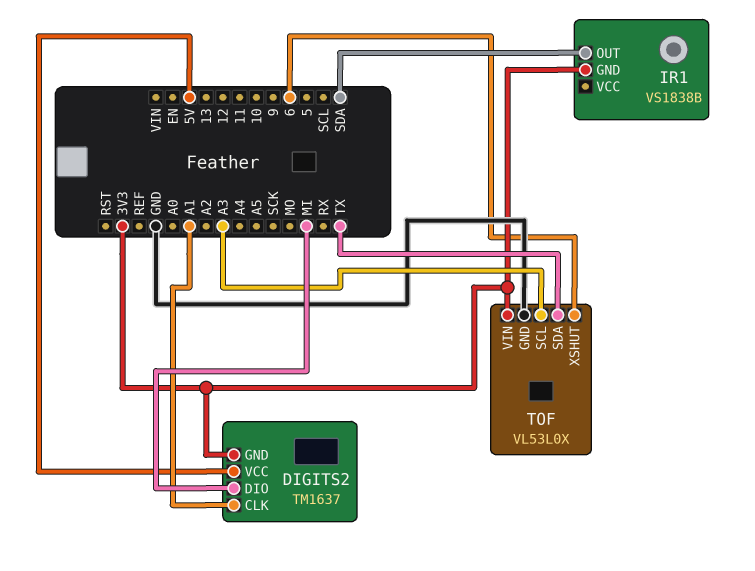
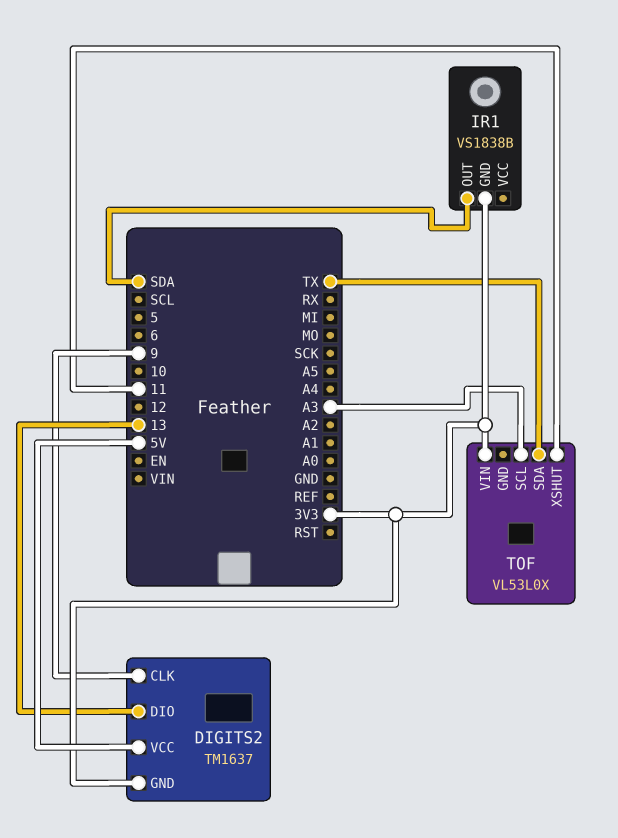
DIGITS2 pin CLK: A1 -> 9
DIGITS2 pin DIO: MI -> 13
TOF pin GND: GND -> none
TOF pin XSHUT: 6 -> 11

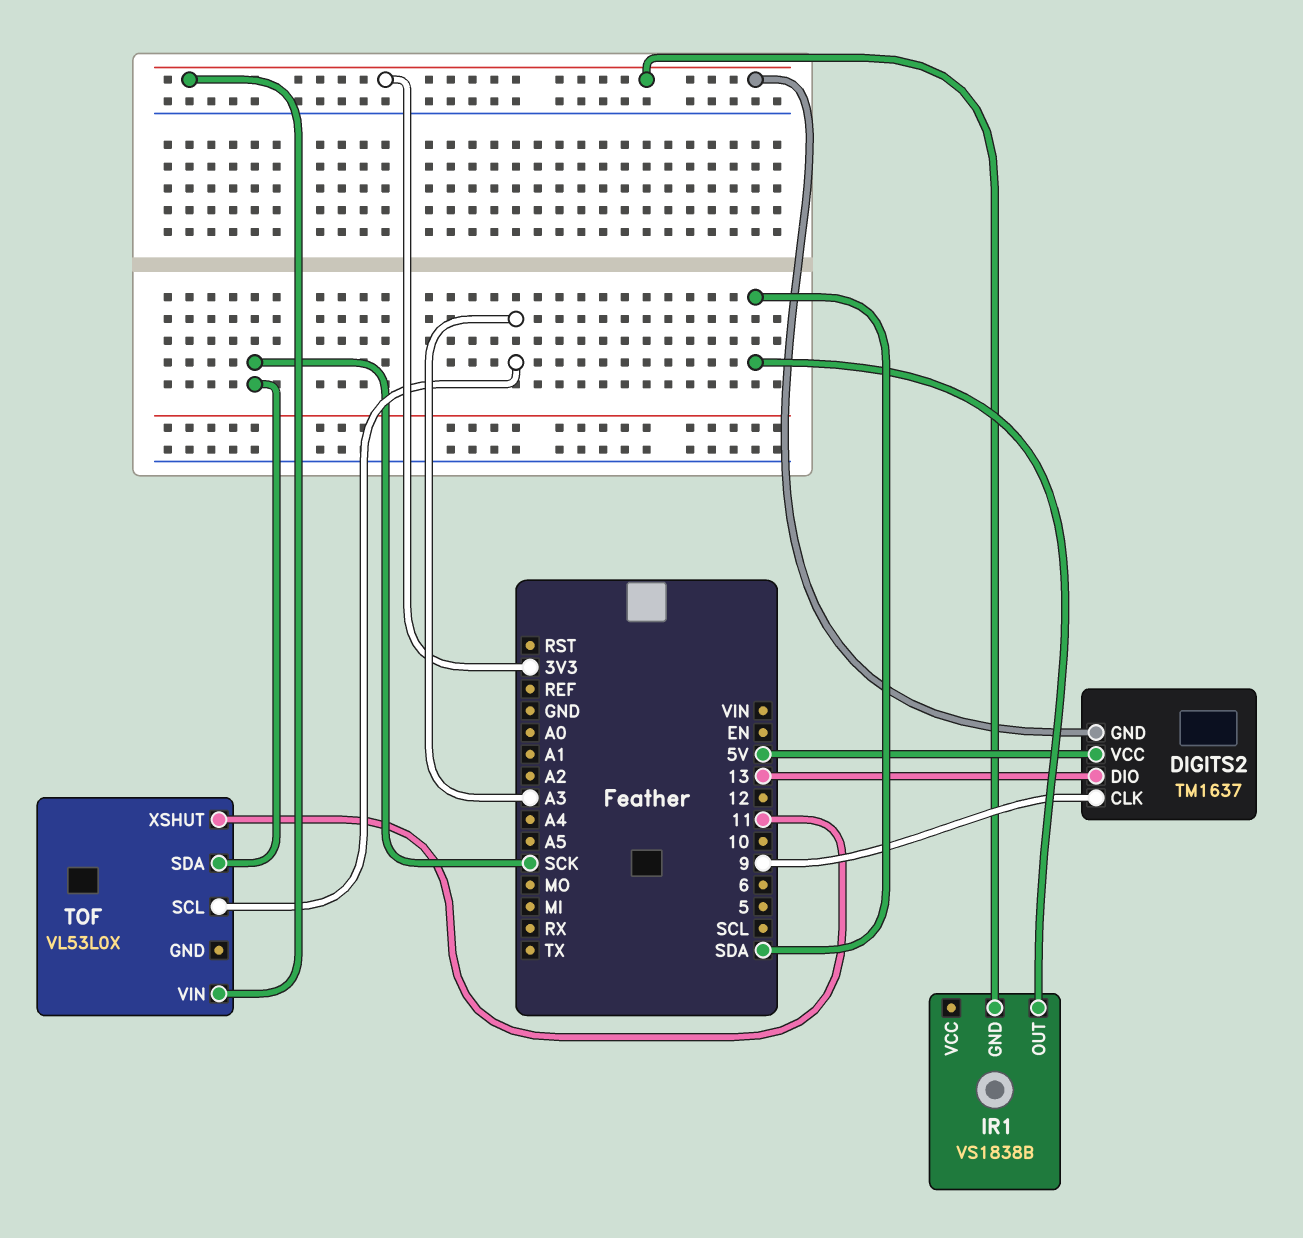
TOF pin SDA: TX -> SCK

